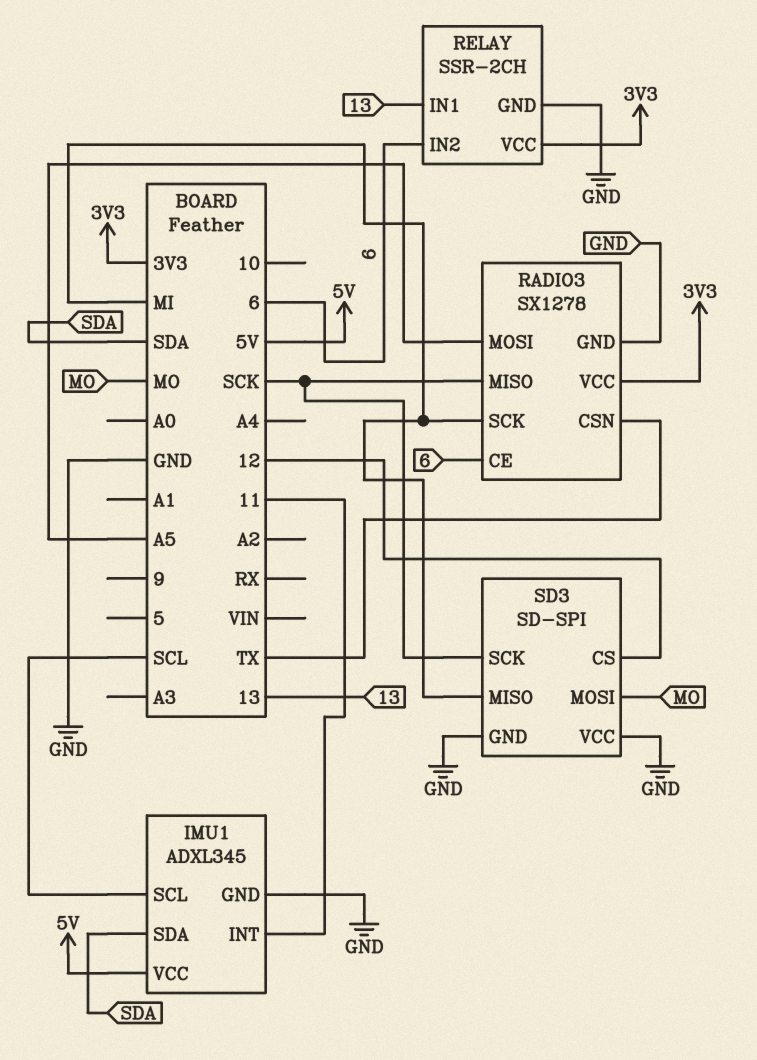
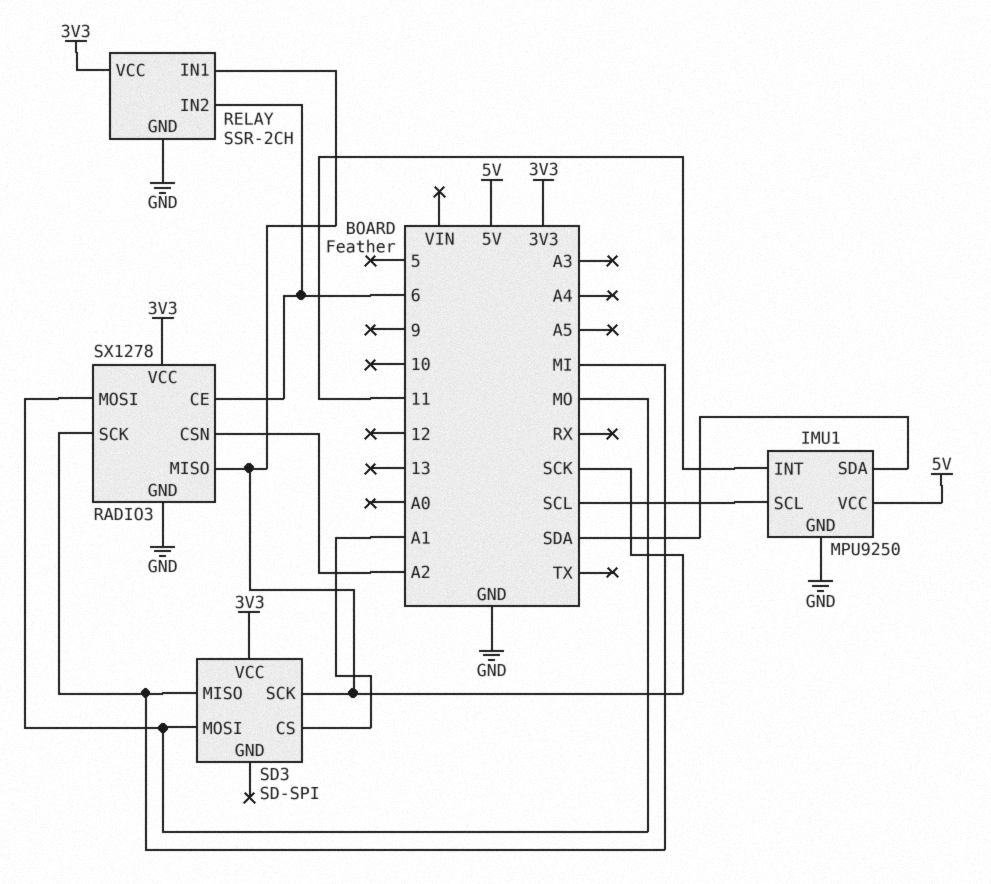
IMU1: ADXL345 -> MPU9250
RADIO3 pin CSN: TX -> A2
RADIO3 pin MOSI: A5 -> MO
RELAY pin IN1: 13 -> SCK
SD3 pin CS: 12 -> A1
SD3 pin GND: GND -> none
SD3 pin VCC: GND -> 3V3

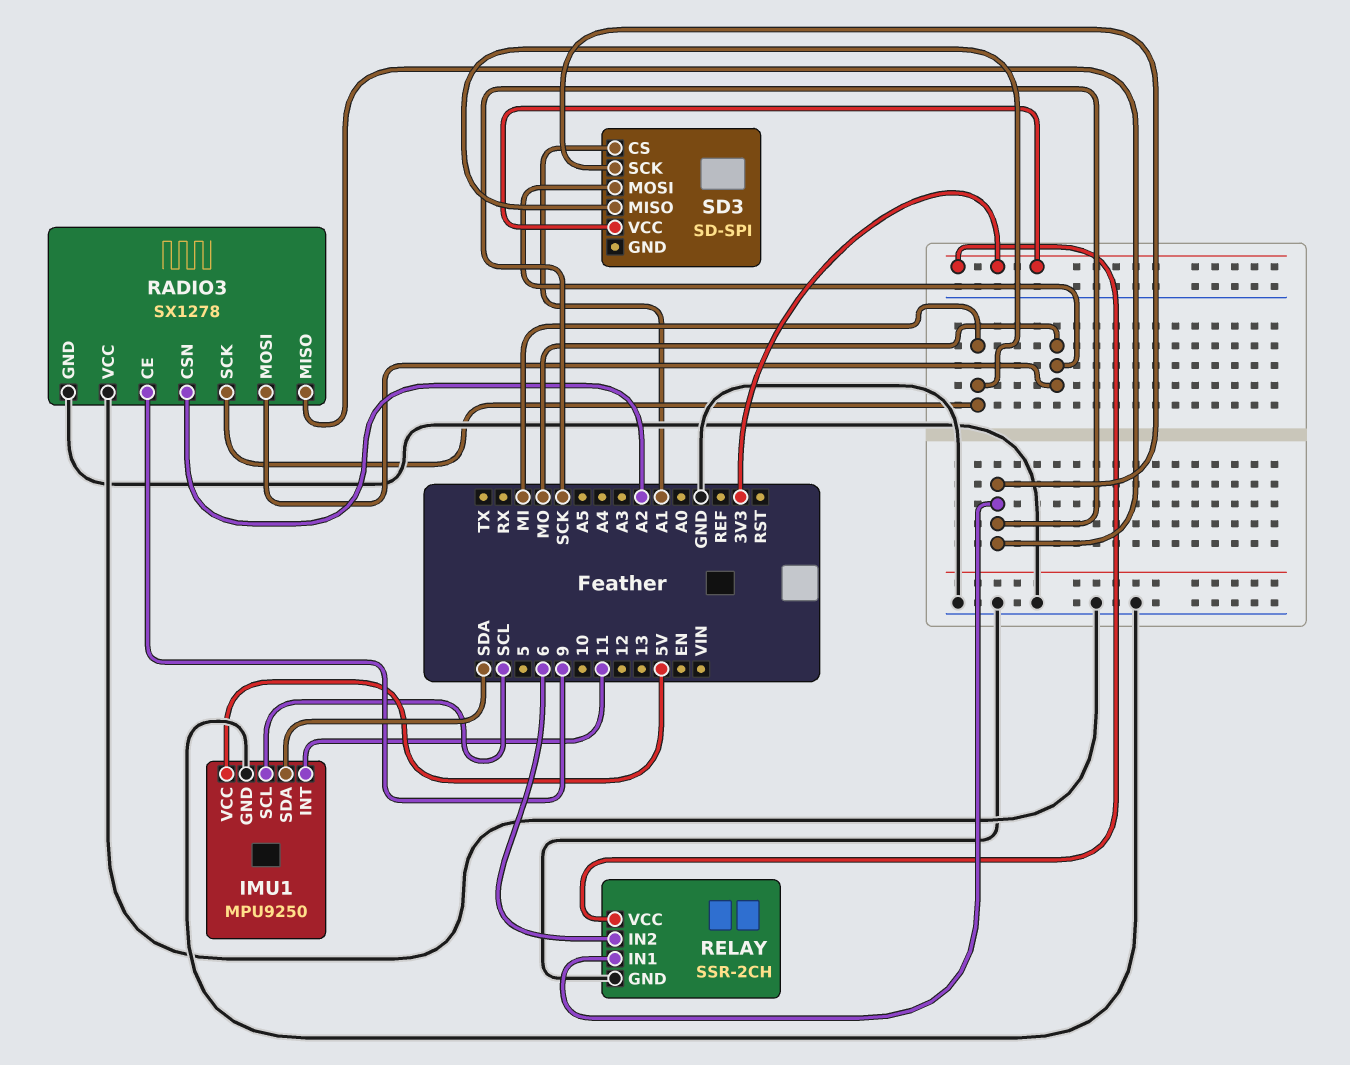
RADIO3 pin CE: 6 -> 9
RADIO3 pin VCC: 3V3 -> GND

